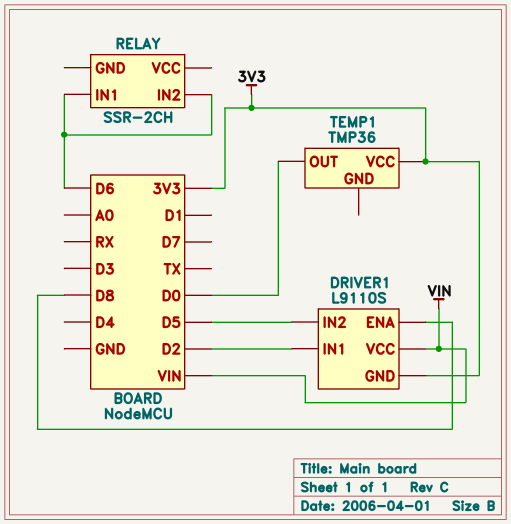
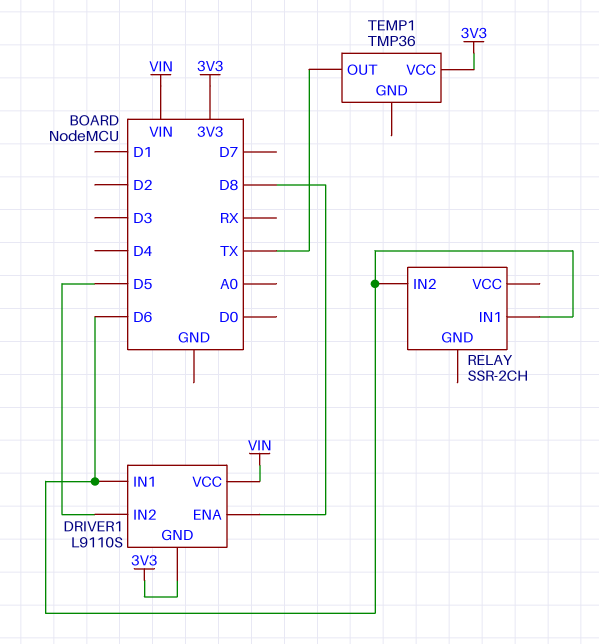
DRIVER1 pin IN1: D2 -> D6
TEMP1 pin OUT: D0 -> TX

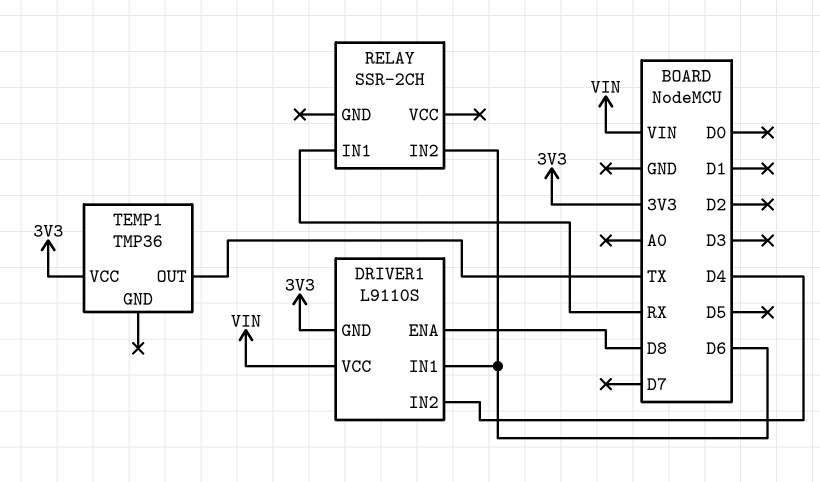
DRIVER1 pin IN2: D5 -> D4
RELAY pin IN1: D6 -> RX

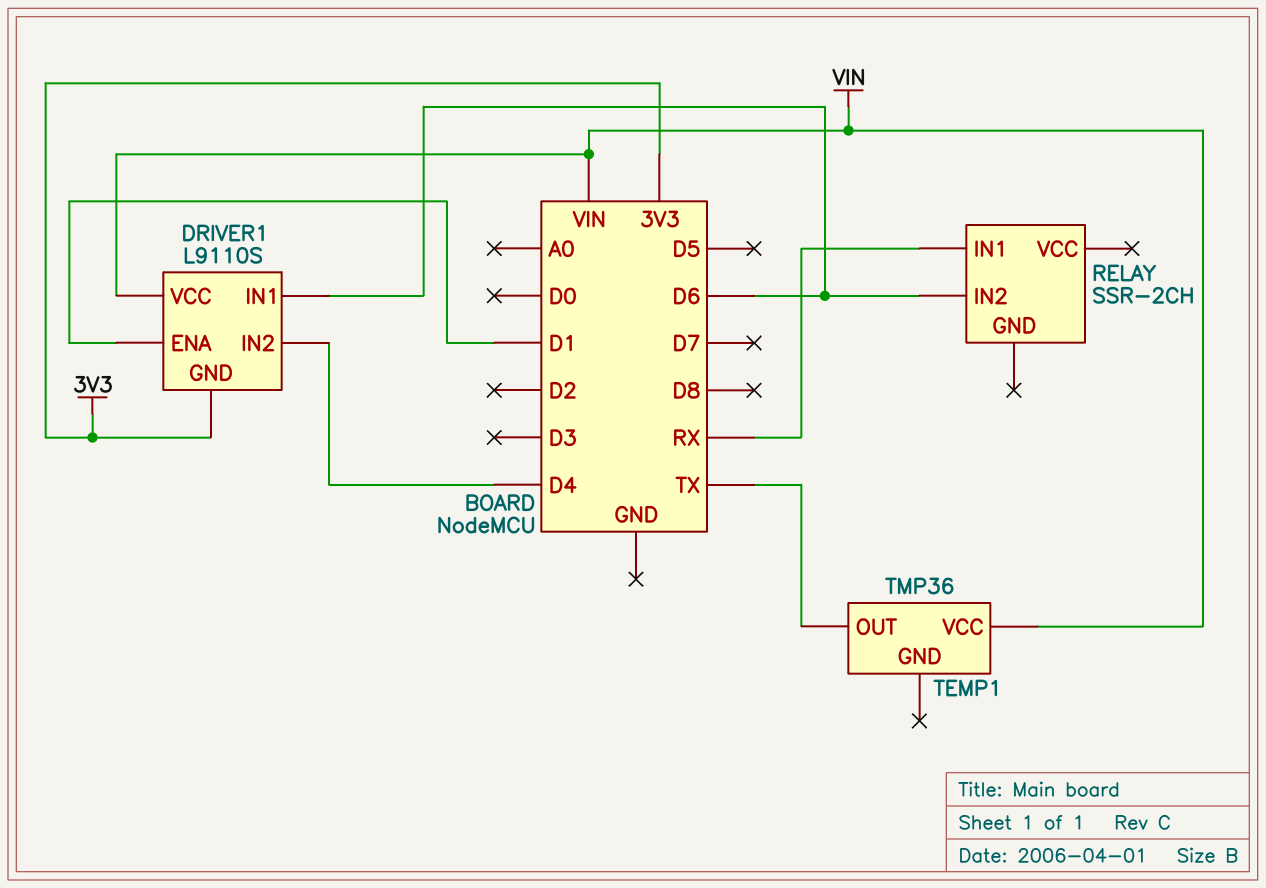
DRIVER1 pin ENA: D8 -> D1
TEMP1 pin VCC: 3V3 -> VIN

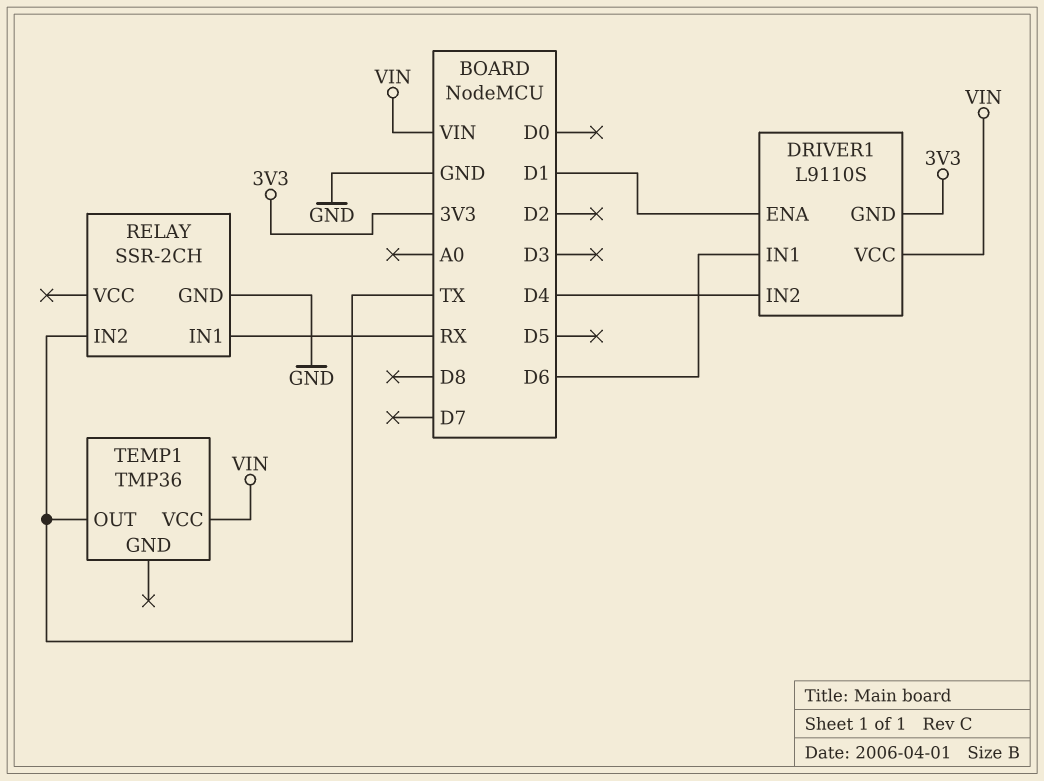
RELAY pin GND: none -> GND
RELAY pin IN2: D6 -> TX

